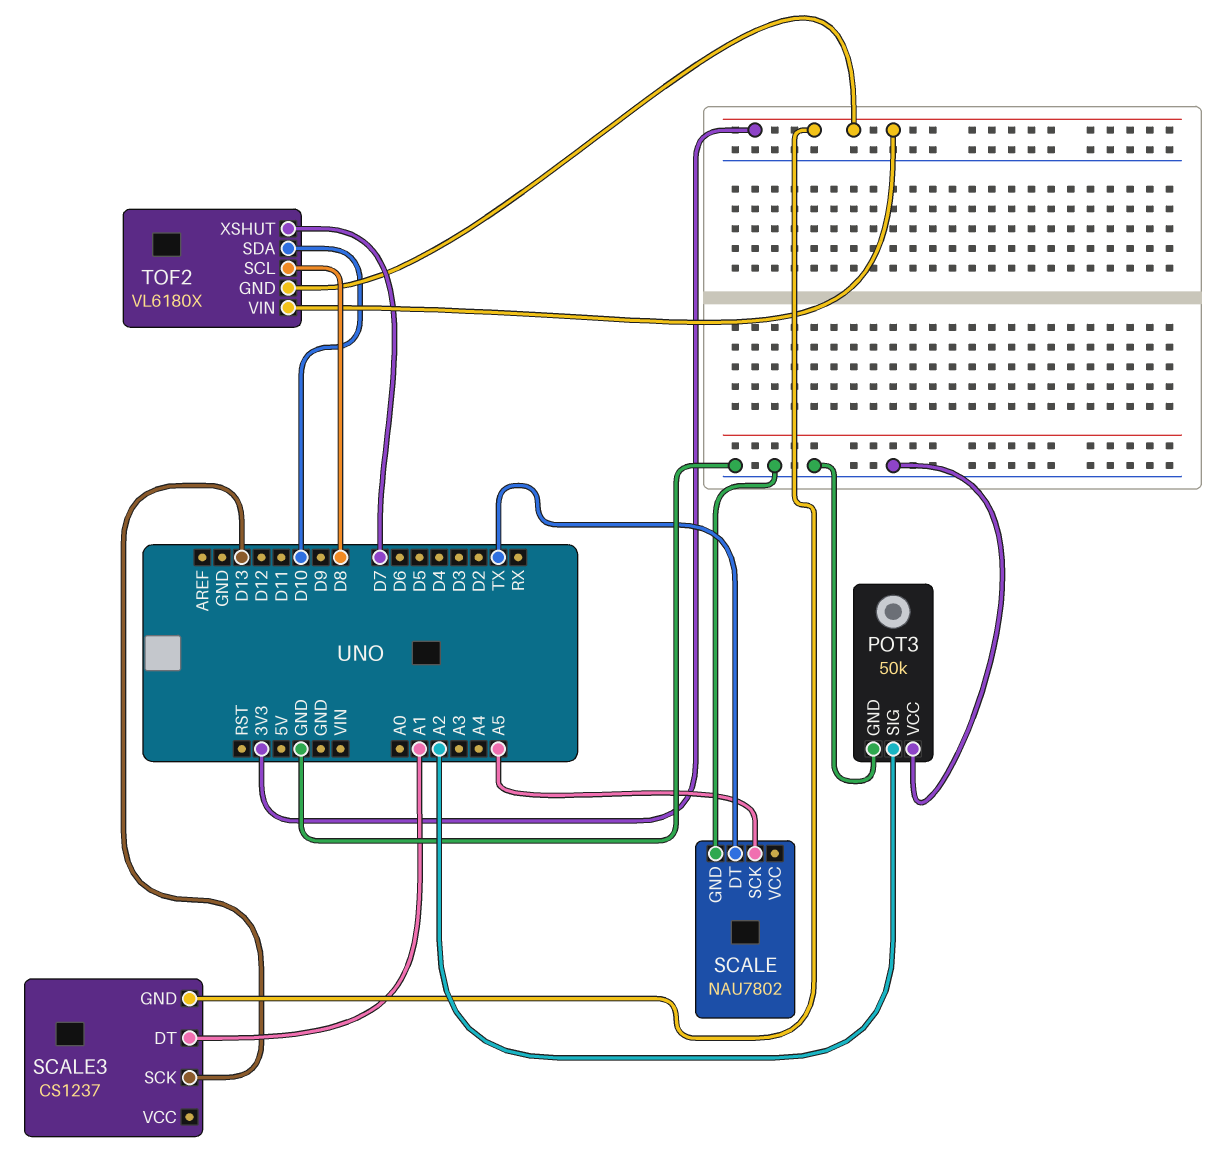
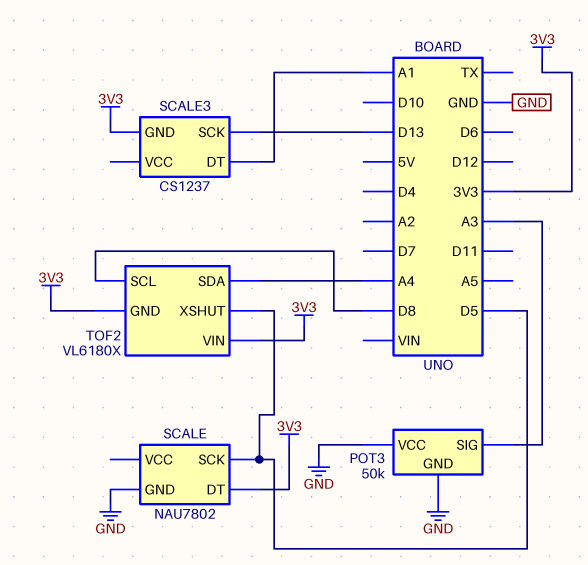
POT3 pin SIG: A2 -> A3
SCALE pin DT: TX -> 3V3
SCALE pin SCK: A5 -> D5
TOF2 pin SDA: D10 -> A4
TOF2 pin XSHUT: D7 -> D5

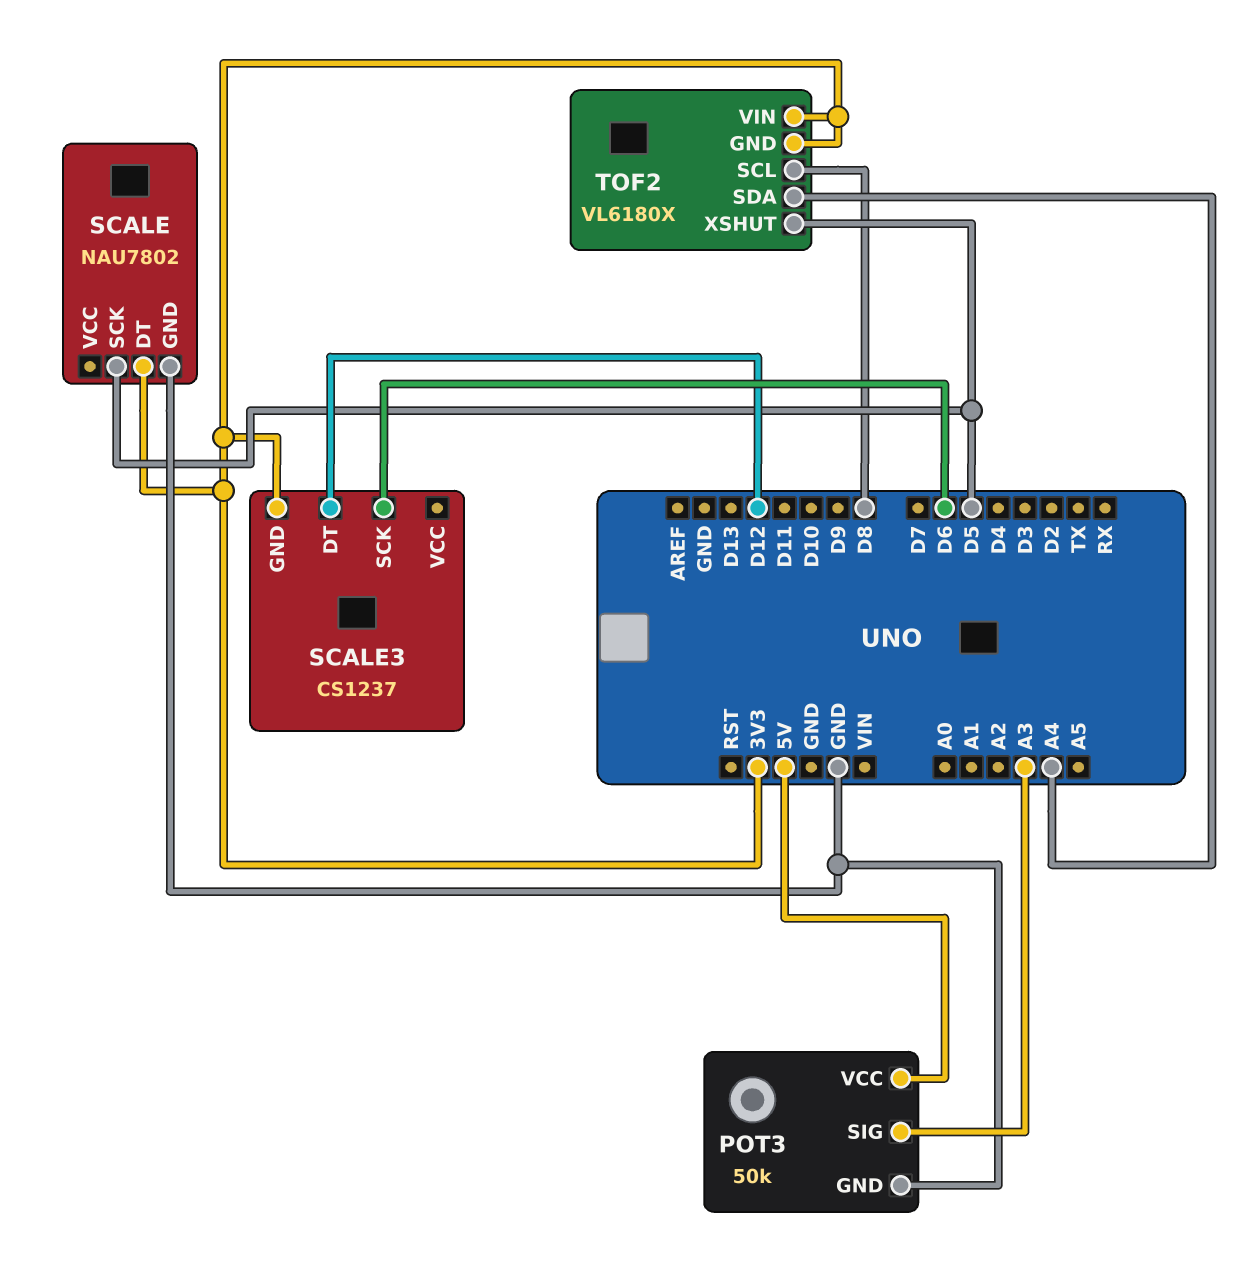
POT3 pin VCC: GND -> 5V
SCALE3 pin DT: A1 -> D12
SCALE3 pin SCK: D13 -> D6

